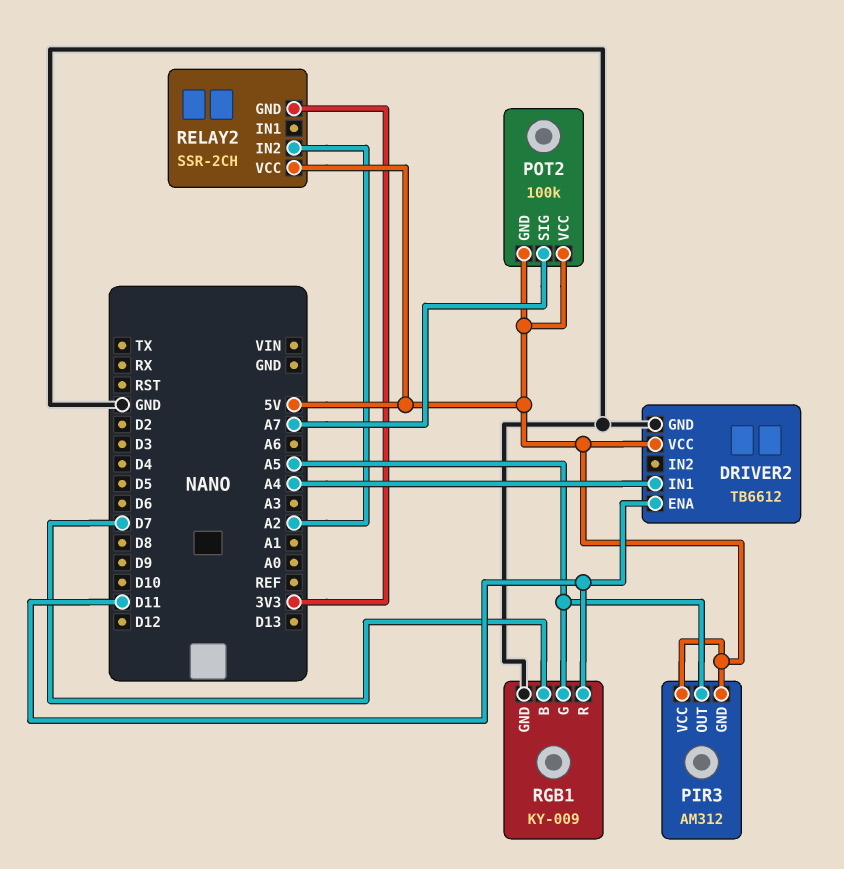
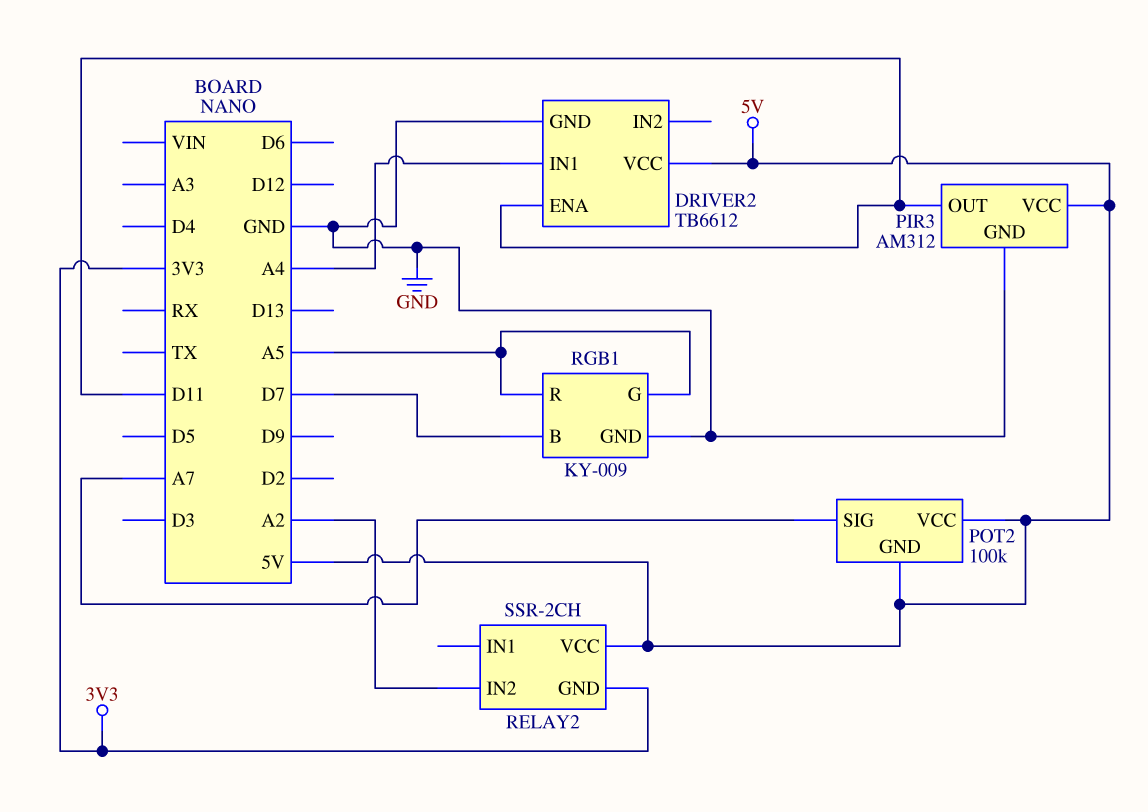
PIR3 pin GND: 5V -> GND
PIR3 pin OUT: A5 -> D11
RGB1 pin R: D11 -> A5

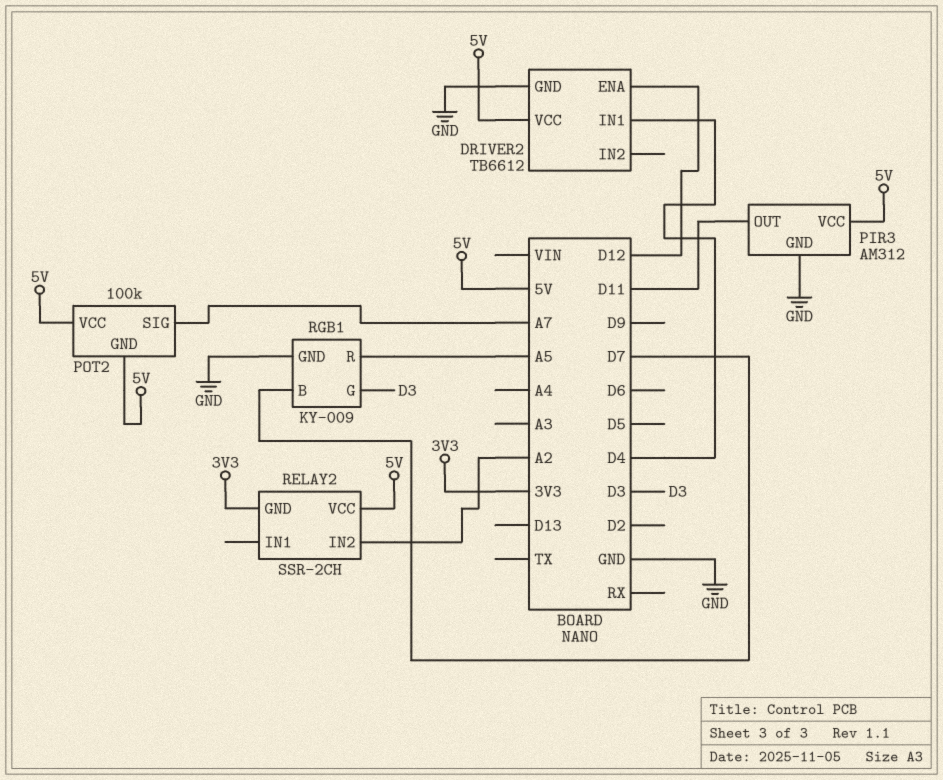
DRIVER2 pin ENA: D11 -> D12
DRIVER2 pin IN1: A4 -> D4
RGB1 pin G: A5 -> D3

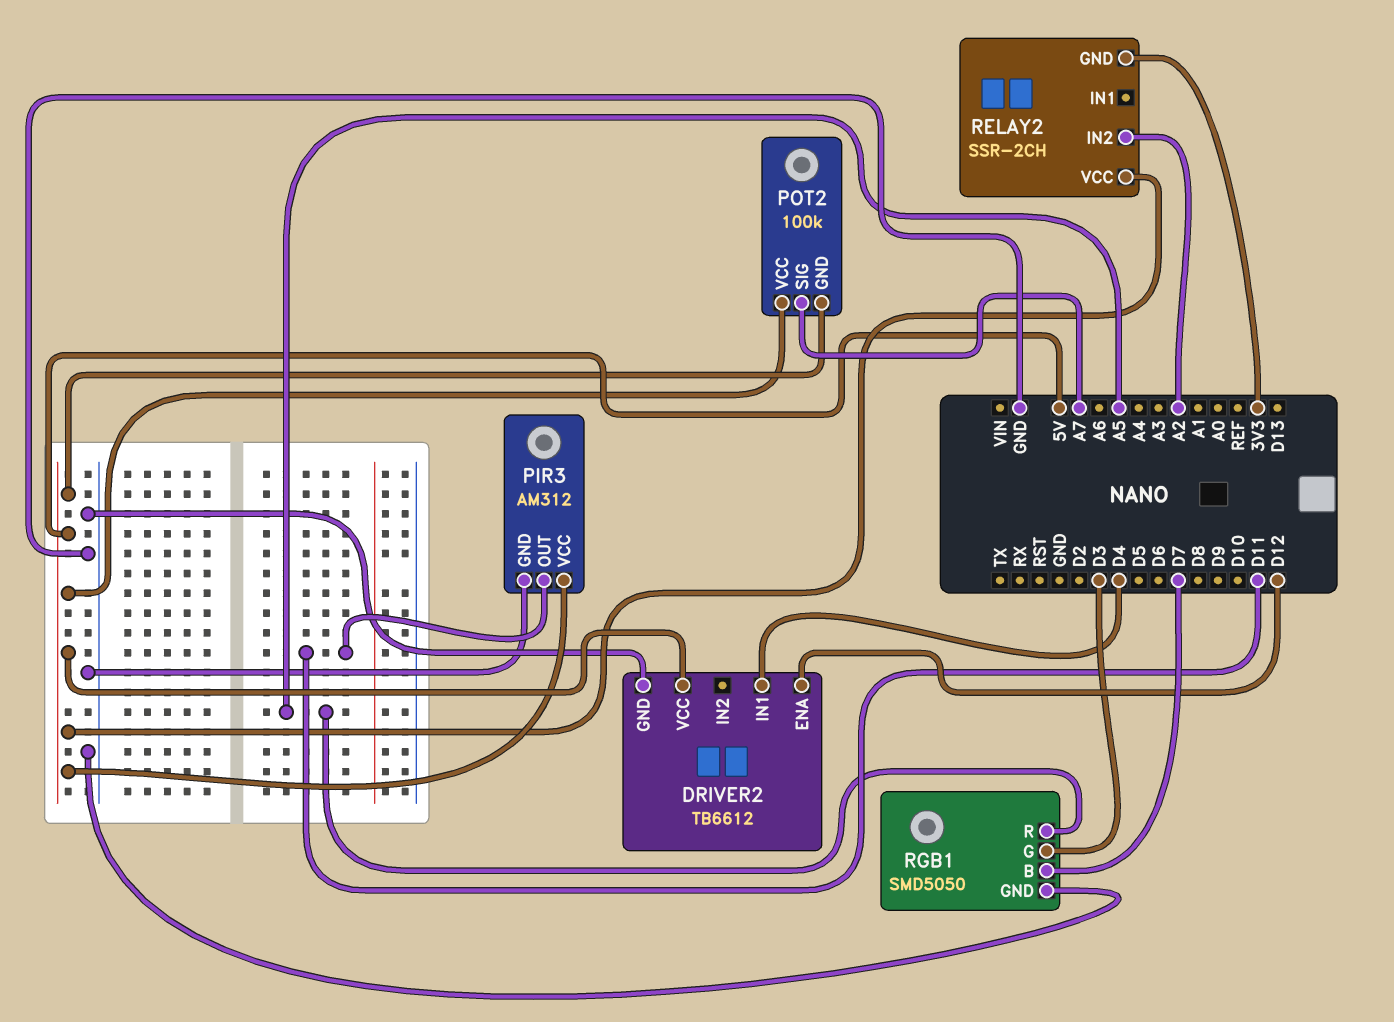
RGB1: KY-009 -> SMD5050

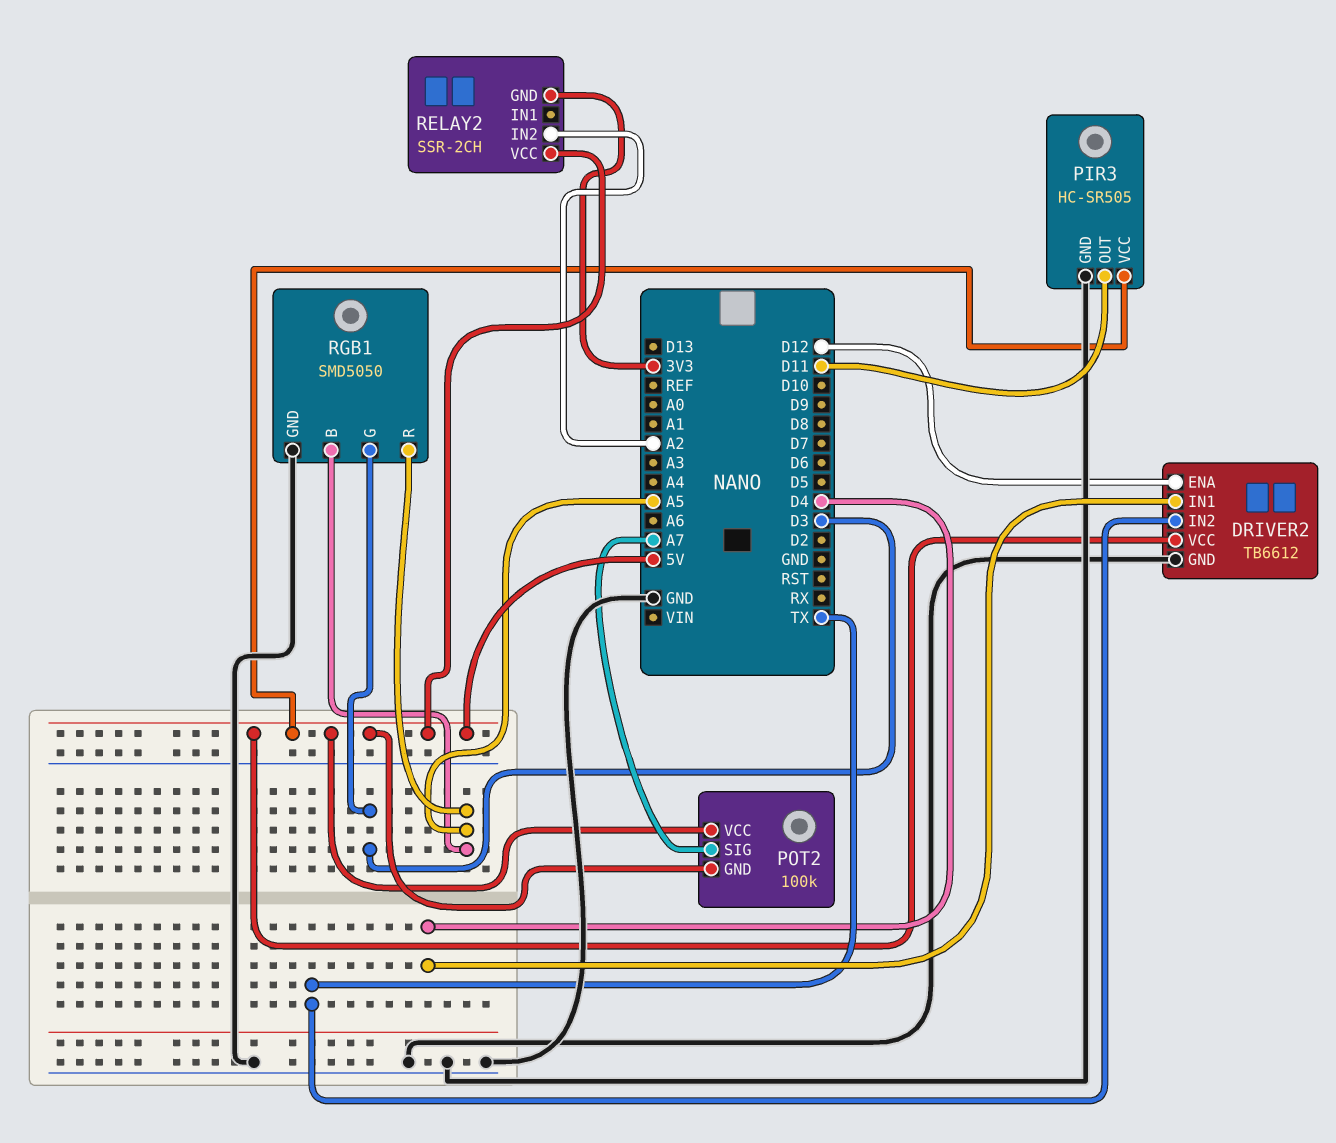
DRIVER2 pin IN2: none -> TX
PIR3: AM312 -> HC-SR505
RGB1 pin B: D7 -> A5

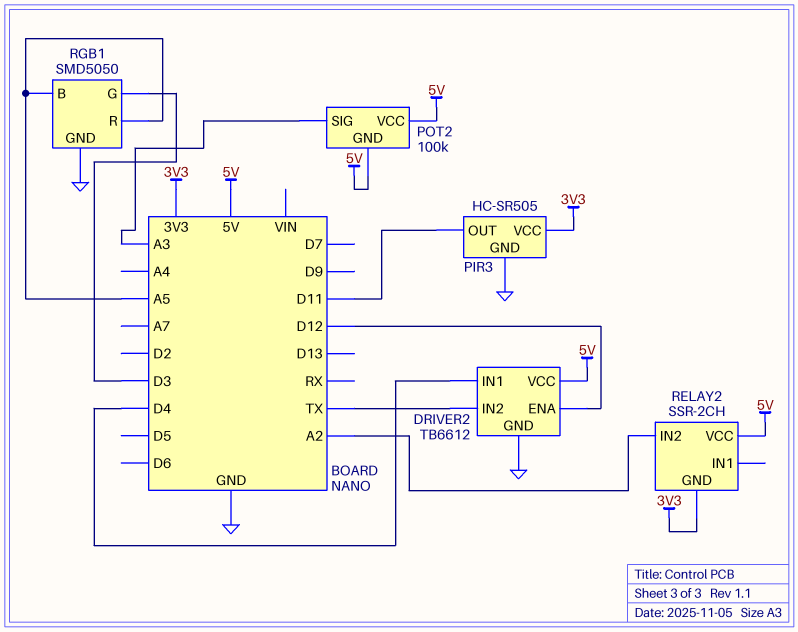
PIR3 pin VCC: 5V -> 3V3
POT2 pin SIG: A7 -> A3

